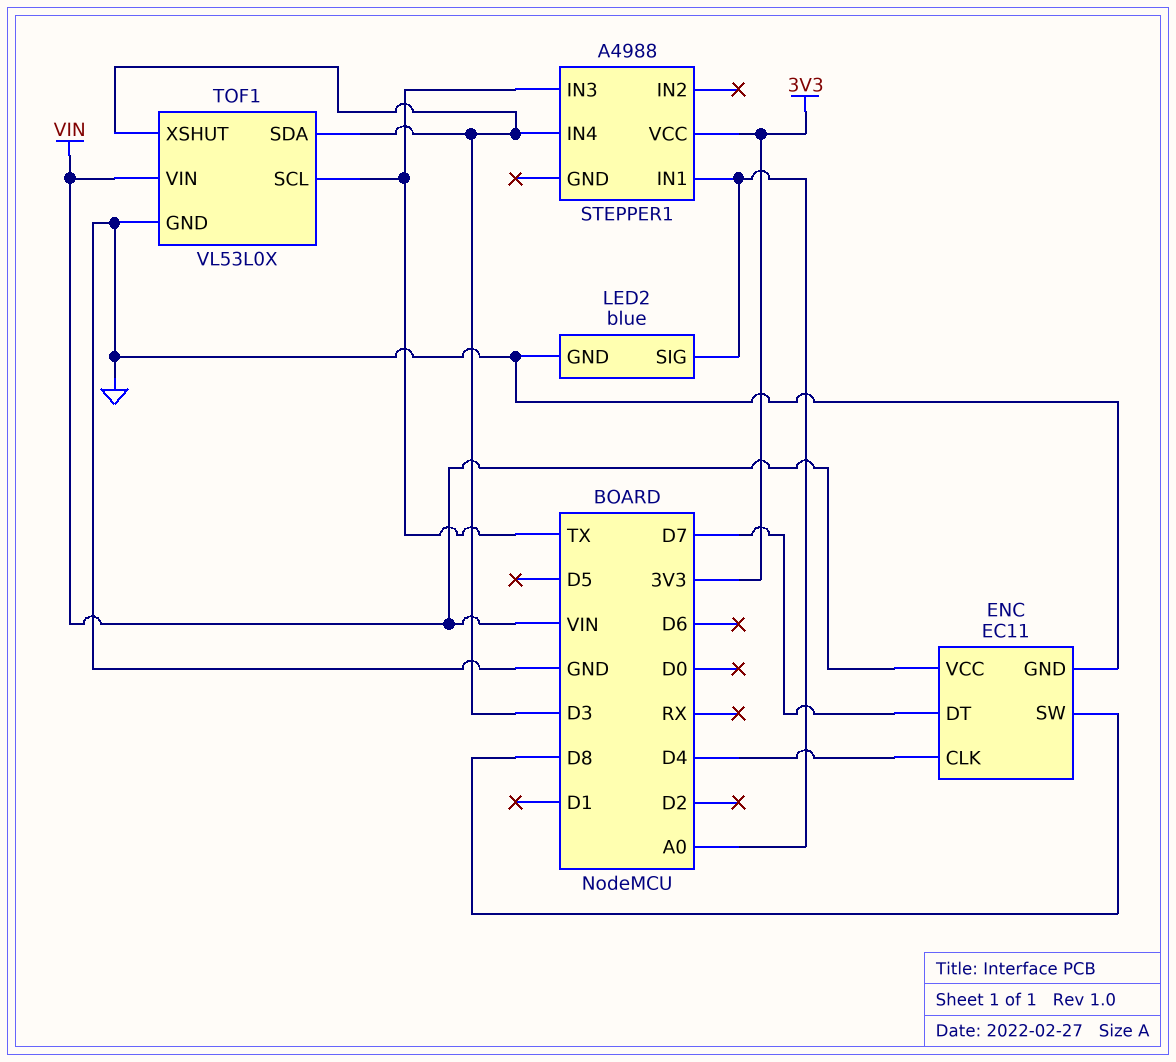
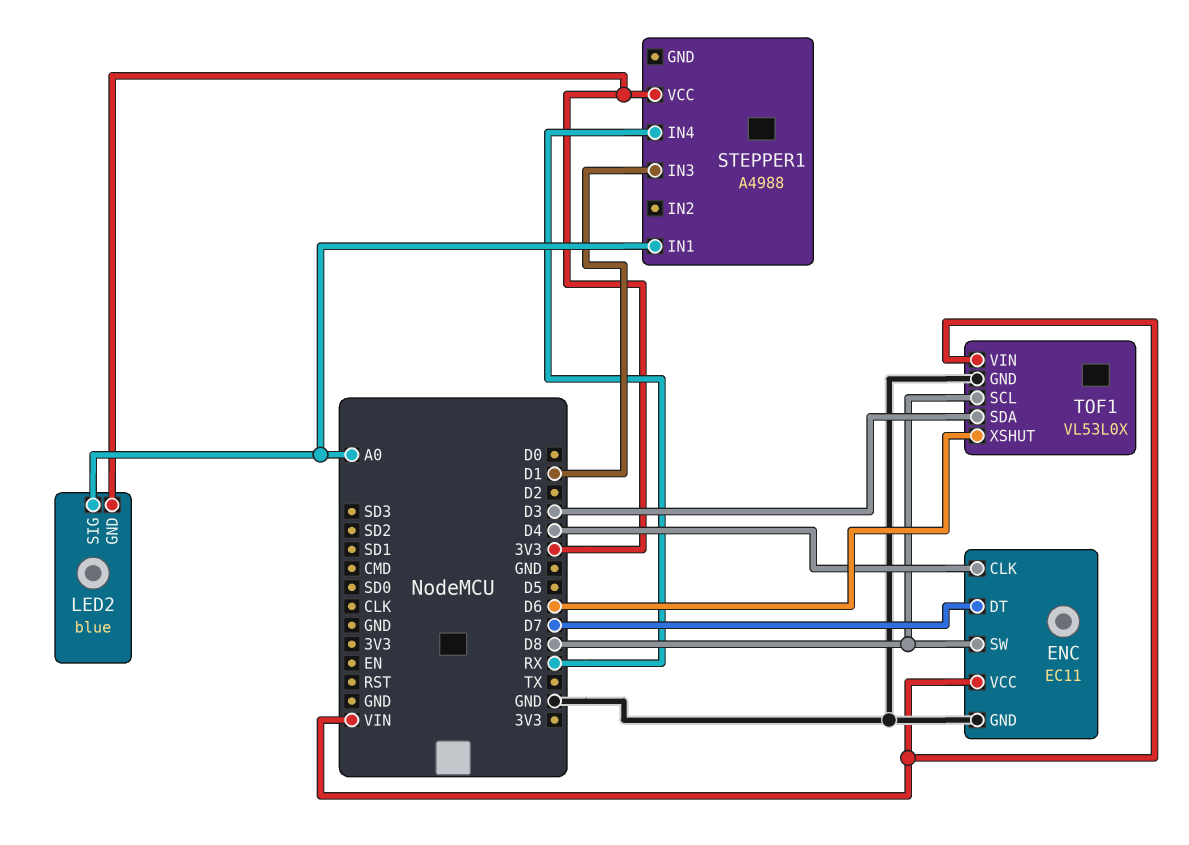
LED2 pin GND: GND -> 3V3
STEPPER1 pin IN3: TX -> D1
STEPPER1 pin IN4: D3 -> RX
TOF1 pin SCL: TX -> D8
TOF1 pin XSHUT: D3 -> D6

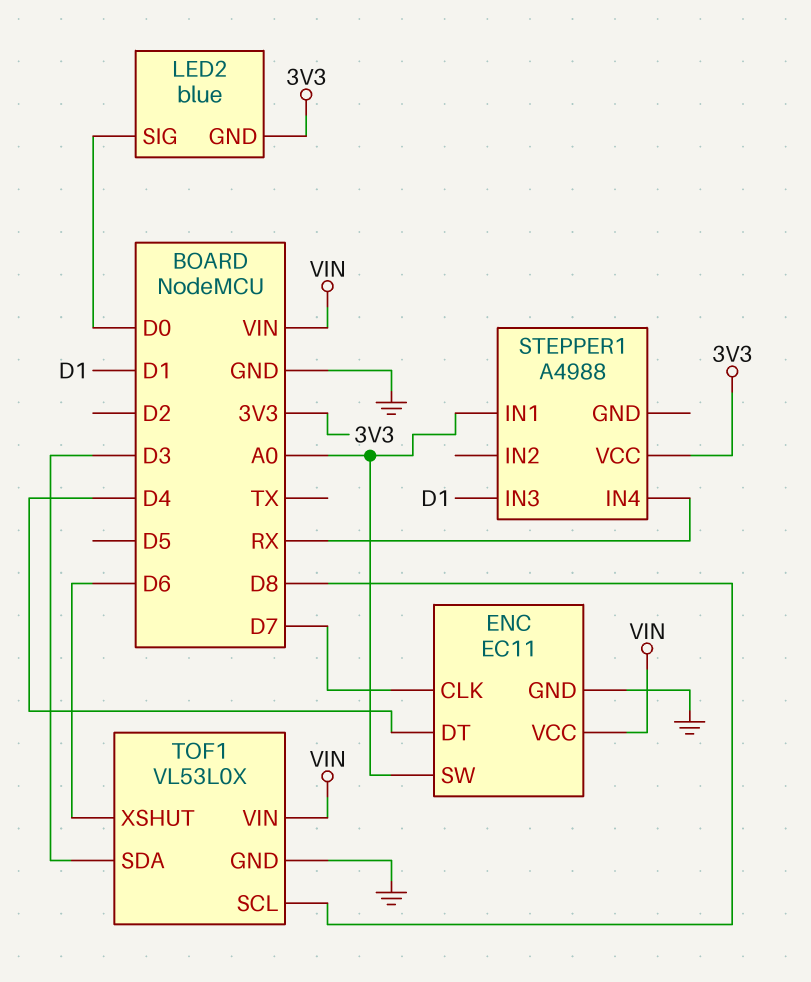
ENC pin CLK: D4 -> D7
ENC pin DT: D7 -> D4
ENC pin SW: D8 -> A0
LED2 pin SIG: A0 -> D0

